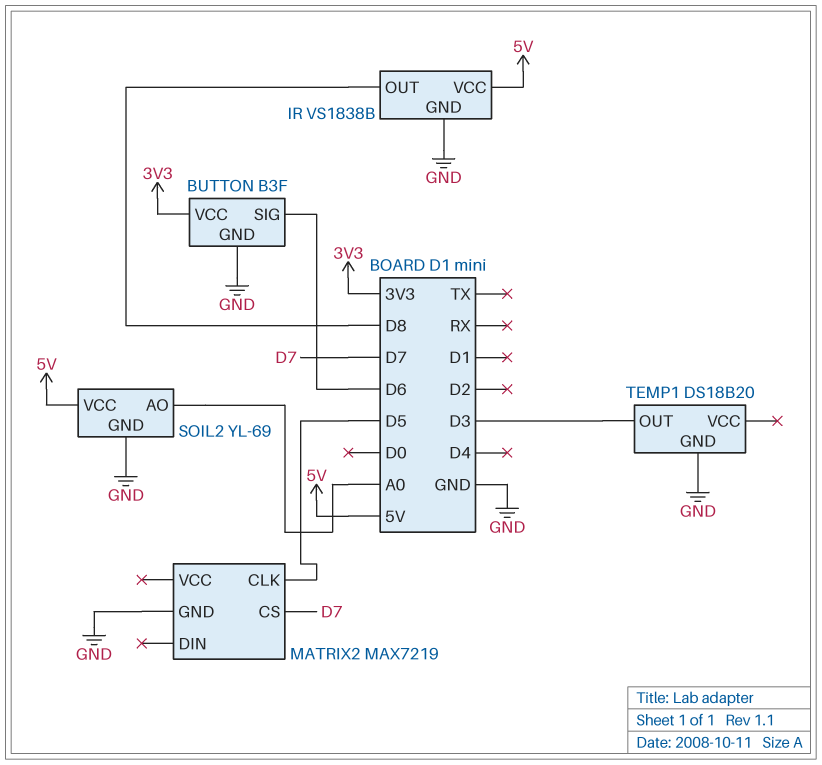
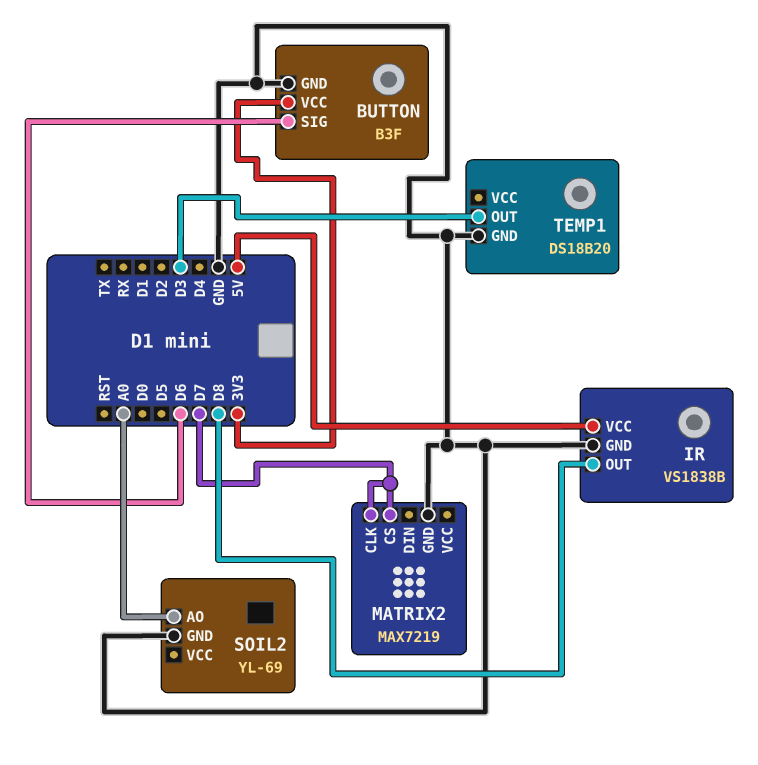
MATRIX2 pin CLK: D5 -> D7
SOIL2 pin VCC: 5V -> none

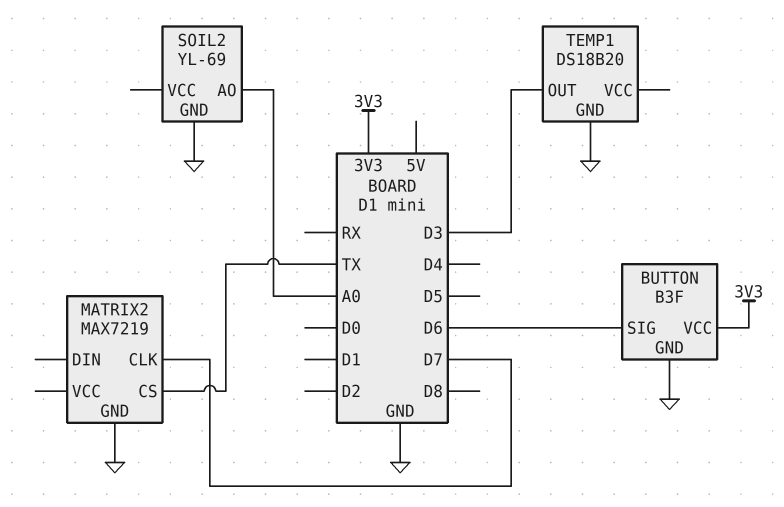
IR: VS1838B -> none
IR pin GND: GND -> none
IR pin OUT: D8 -> none
IR pin VCC: 5V -> none
MATRIX2 pin CS: D7 -> TX

